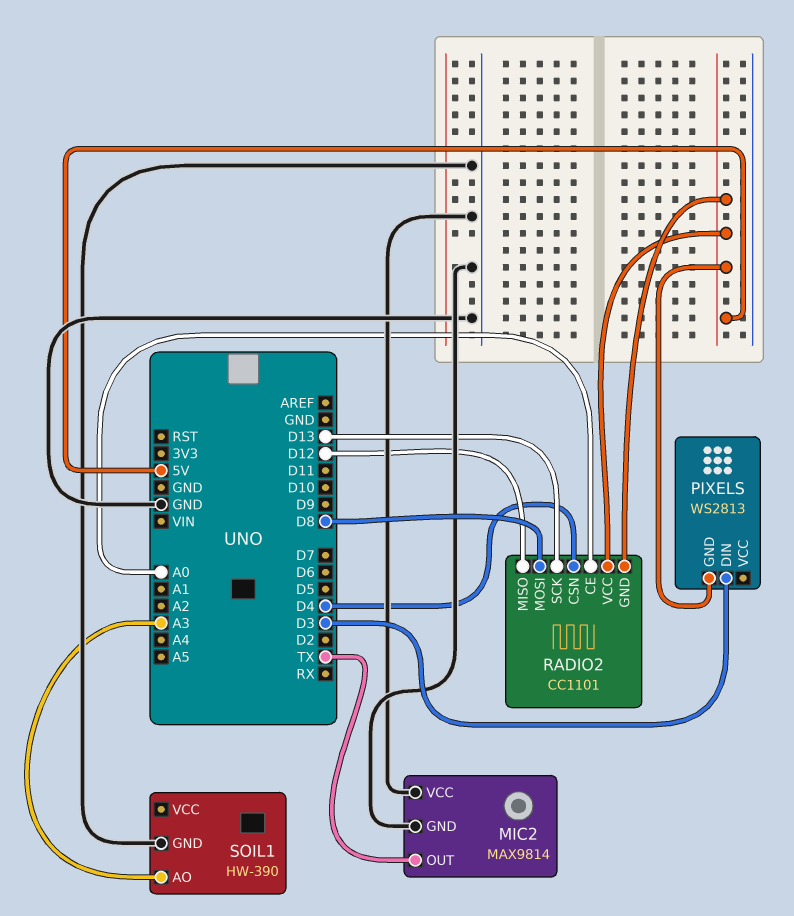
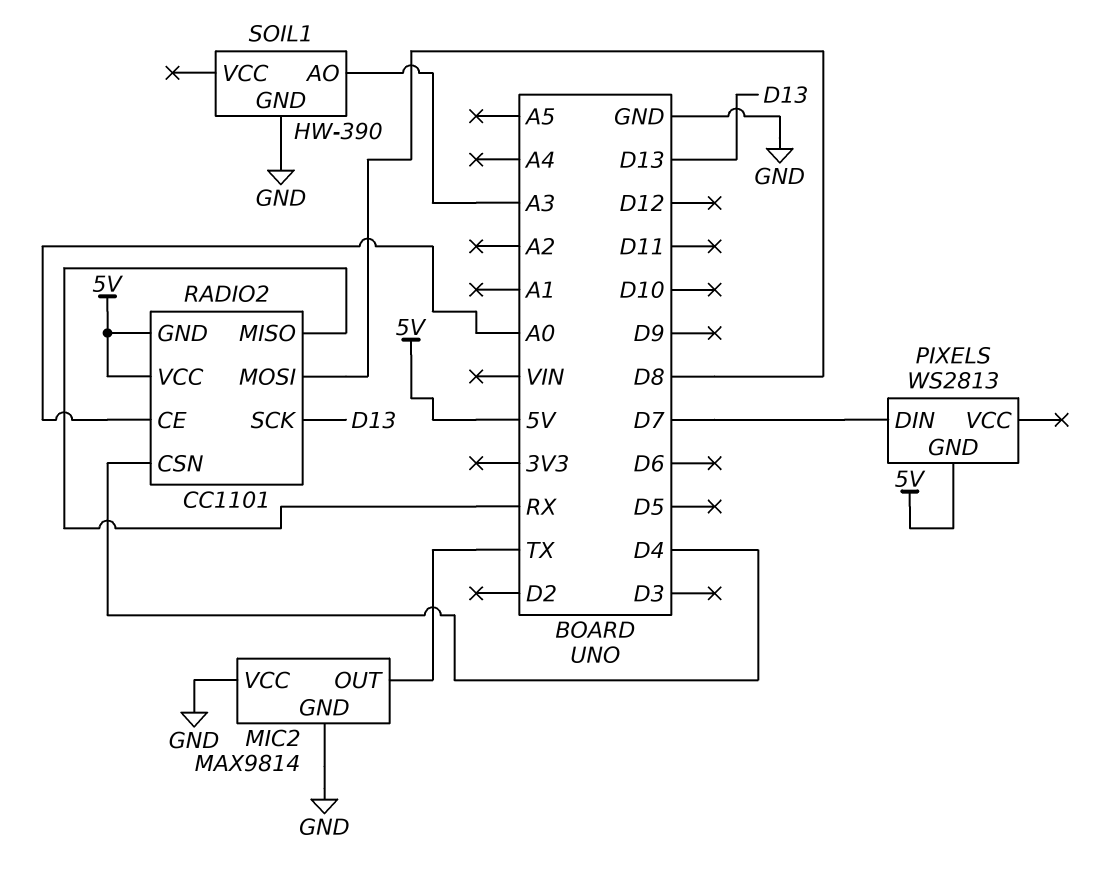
PIXELS pin DIN: D3 -> D7
RADIO2 pin MISO: D12 -> RX

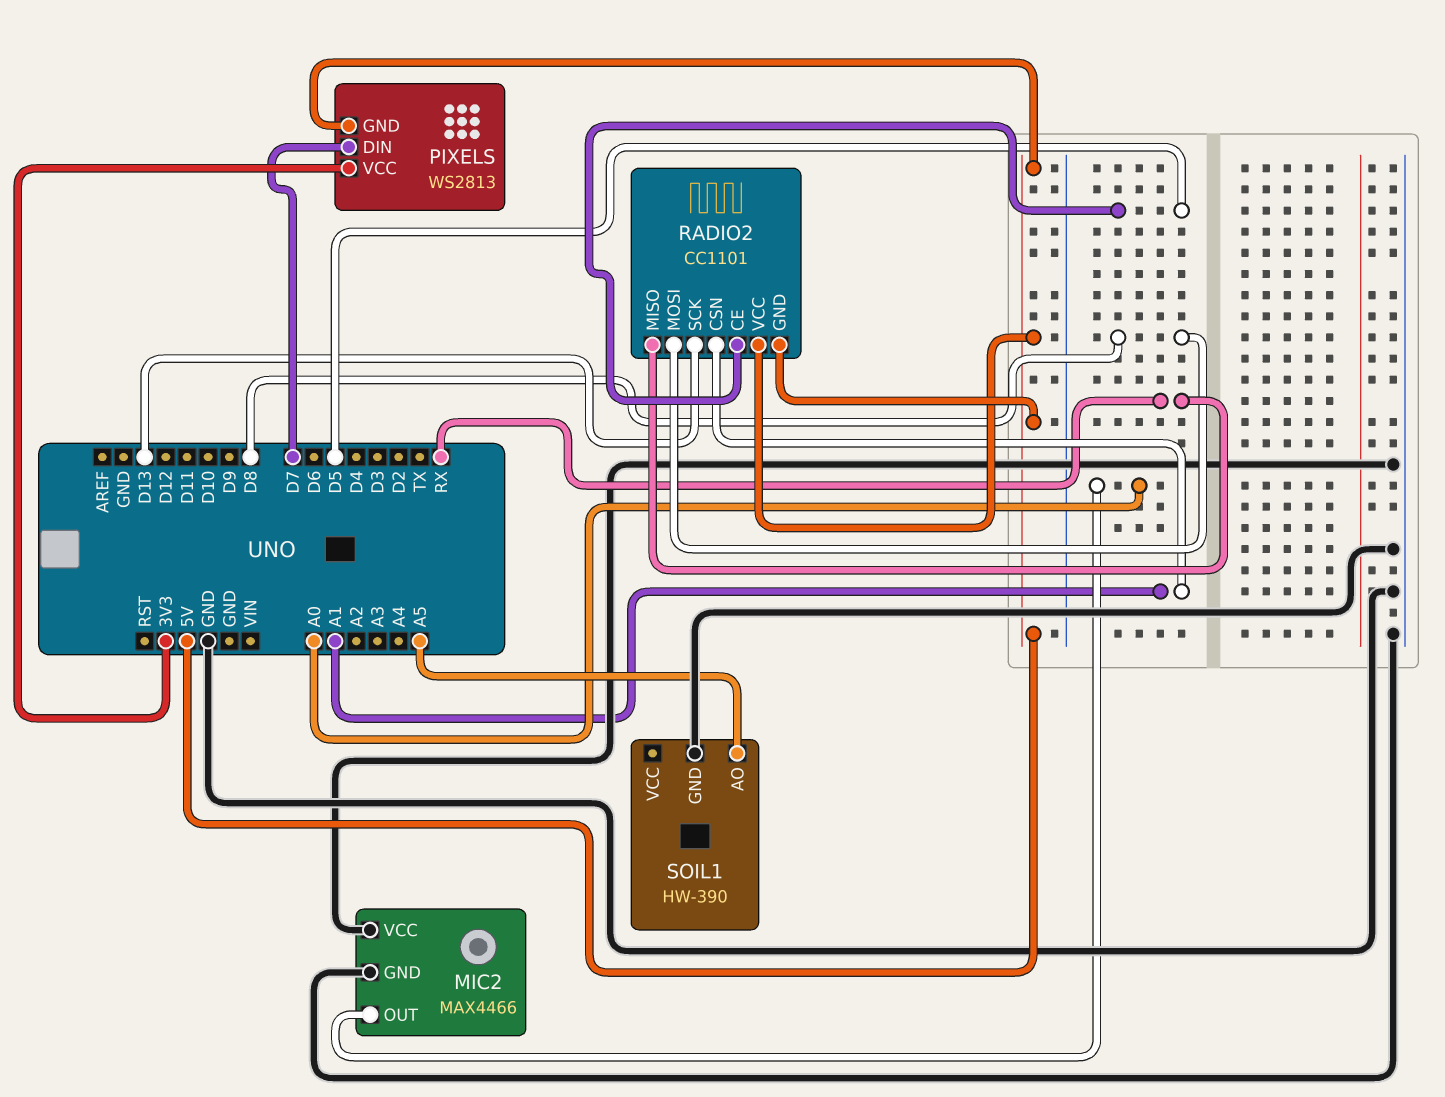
MIC2: MAX9814 -> MAX4466
MIC2 pin OUT: TX -> A0
PIXELS pin VCC: none -> 3V3
RADIO2 pin CE: A0 -> D5
RADIO2 pin CSN: D4 -> A1
SOIL1 pin AO: A3 -> A5

